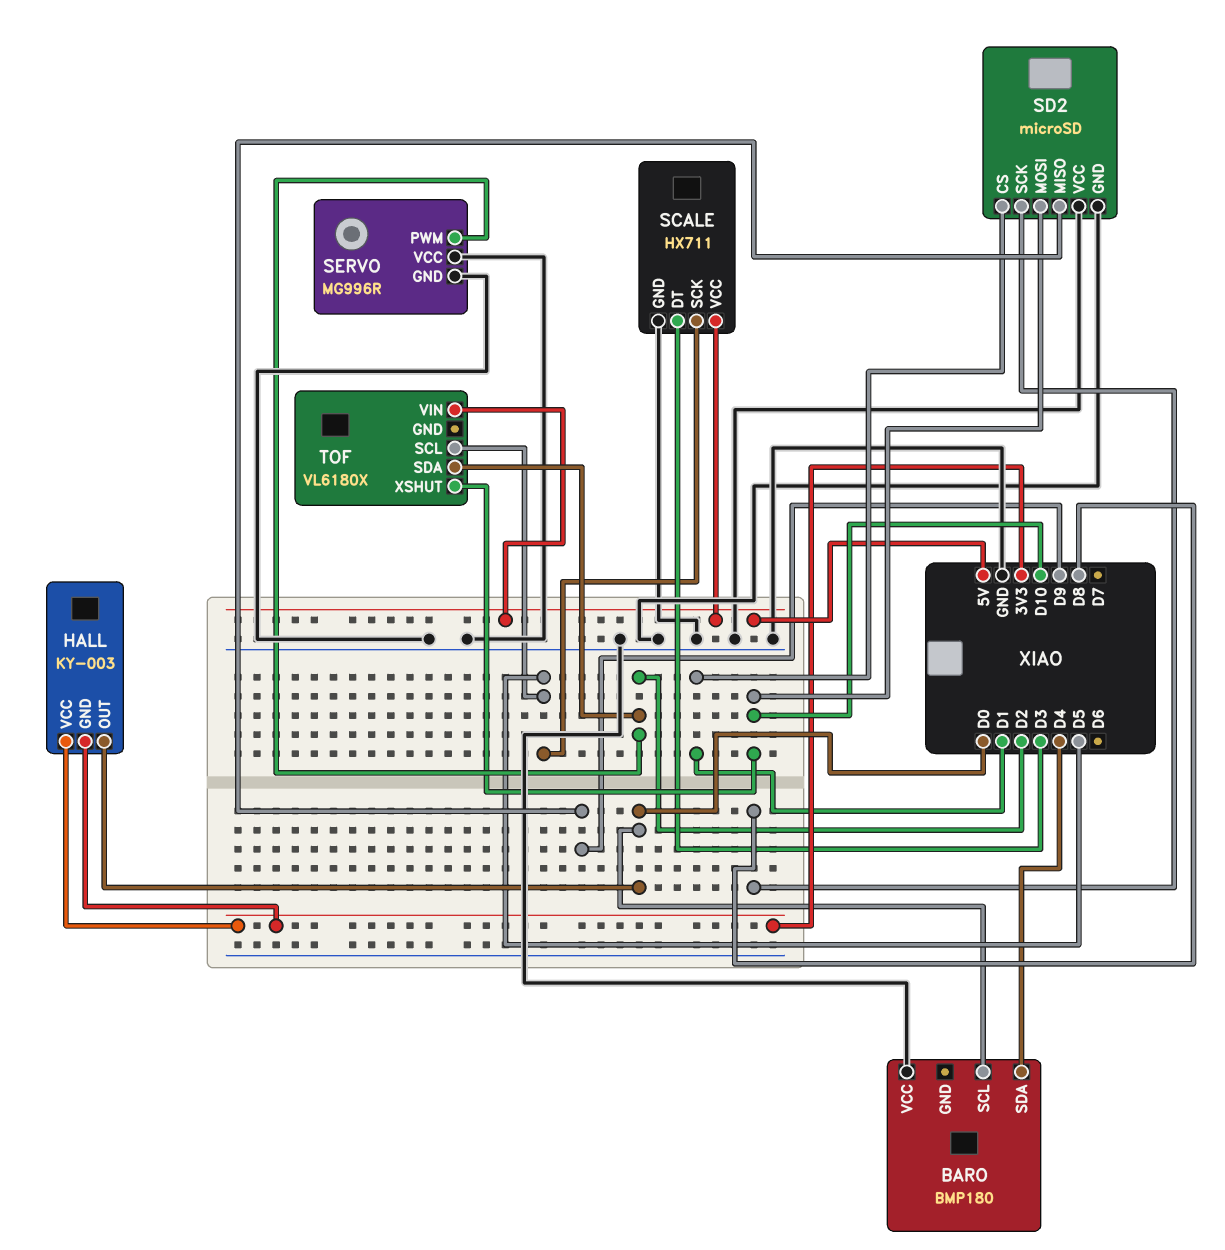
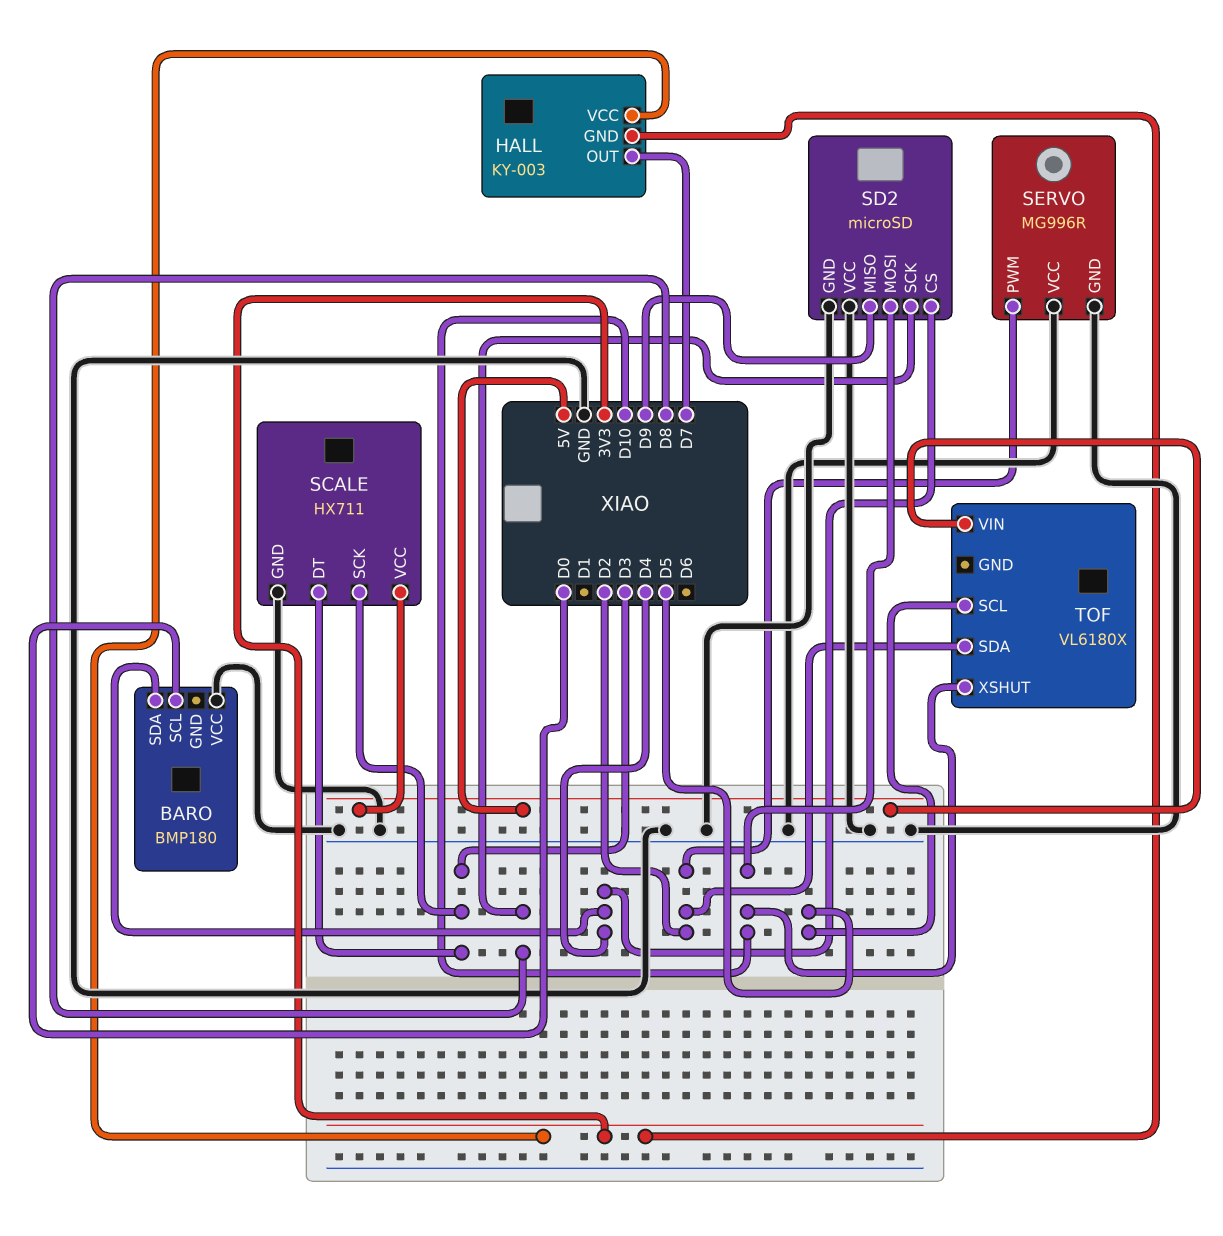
HALL pin OUT: D0 -> D7
SCALE pin SCK: D5 -> D3
SD2 pin CS: D1 -> D4

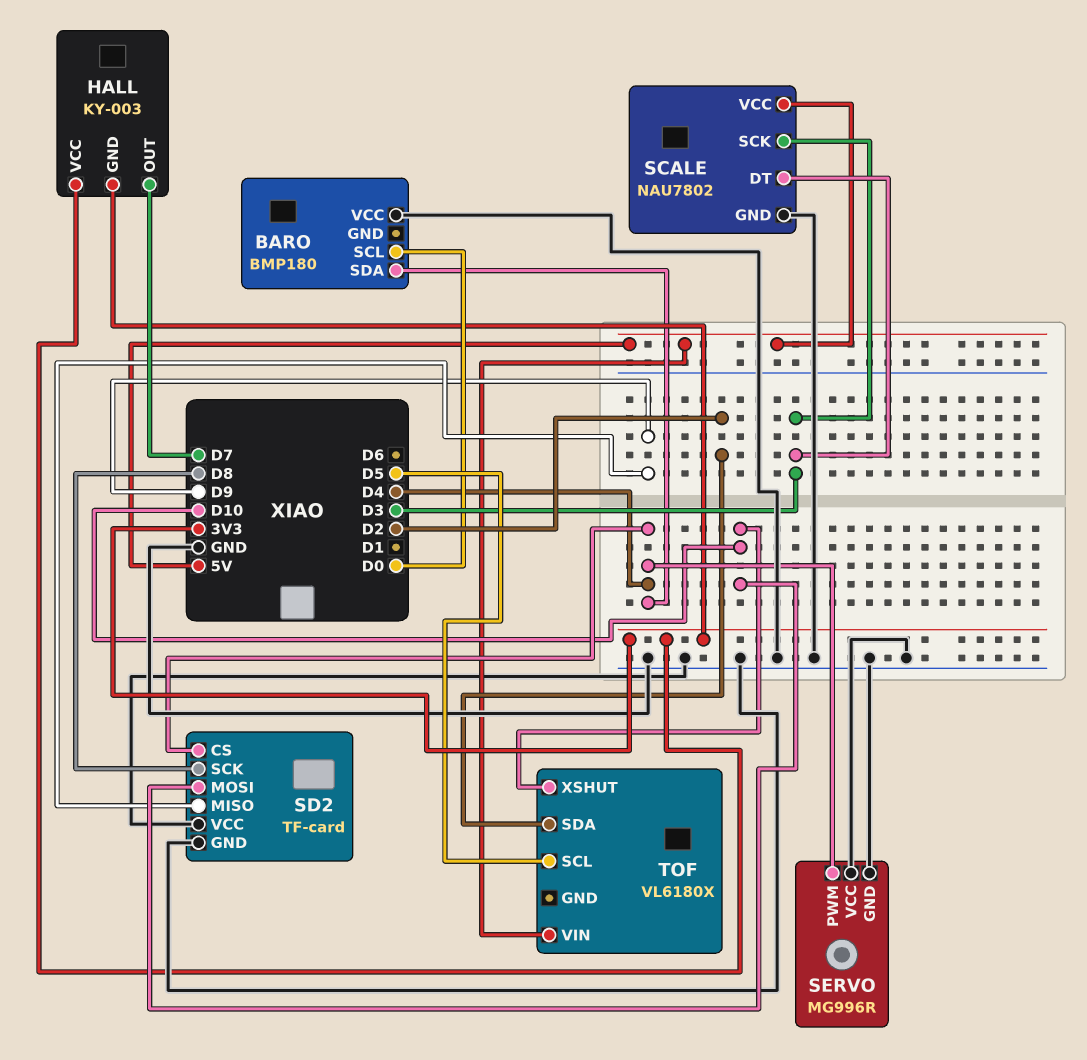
SCALE: HX711 -> NAU7802
SD2: microSD -> TF-card
SERVO pin PWM: D2 -> D4

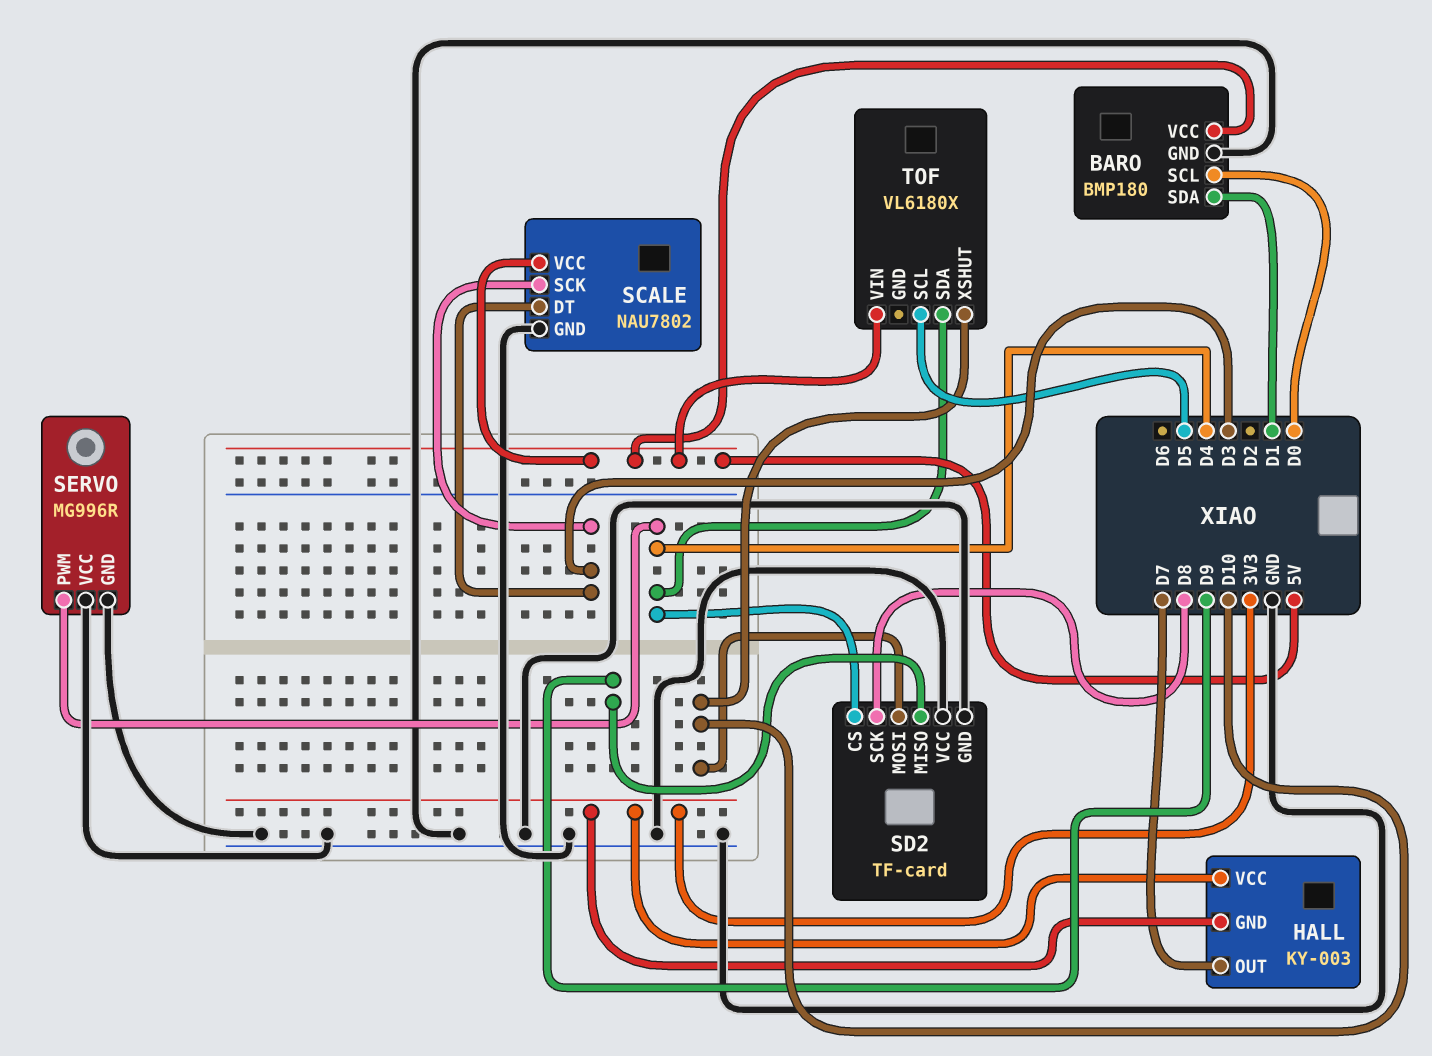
BARO pin GND: none -> GND
BARO pin SDA: D4 -> D1
BARO pin VCC: GND -> 5V
TOF pin SDA: D2 -> D4

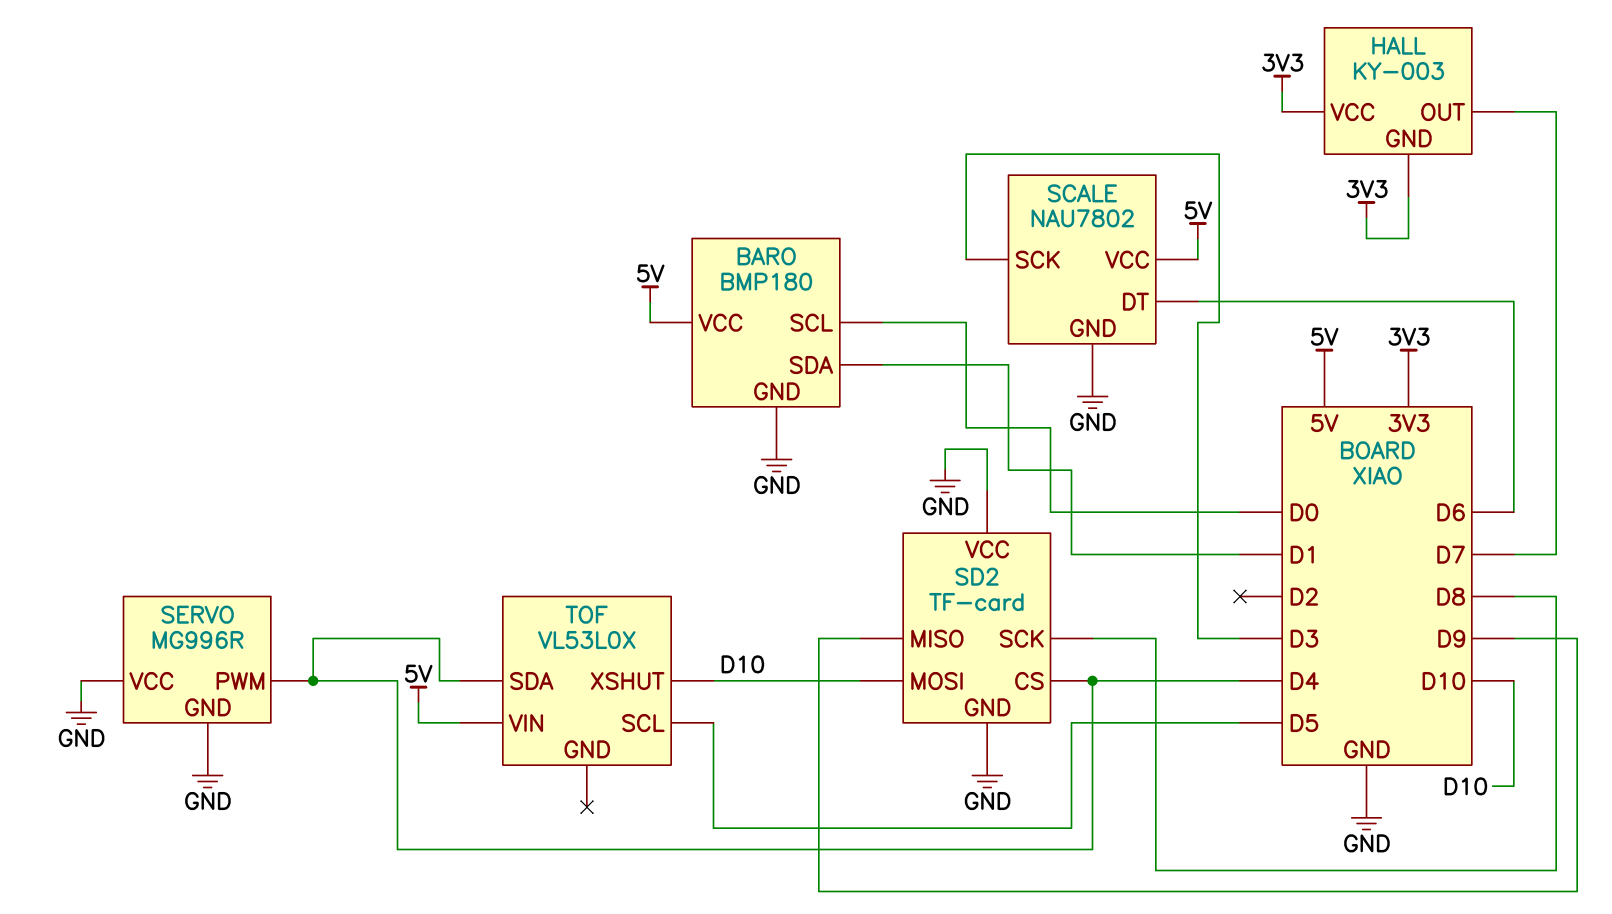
SCALE pin DT: D3 -> D6
TOF: VL6180X -> VL53L0X

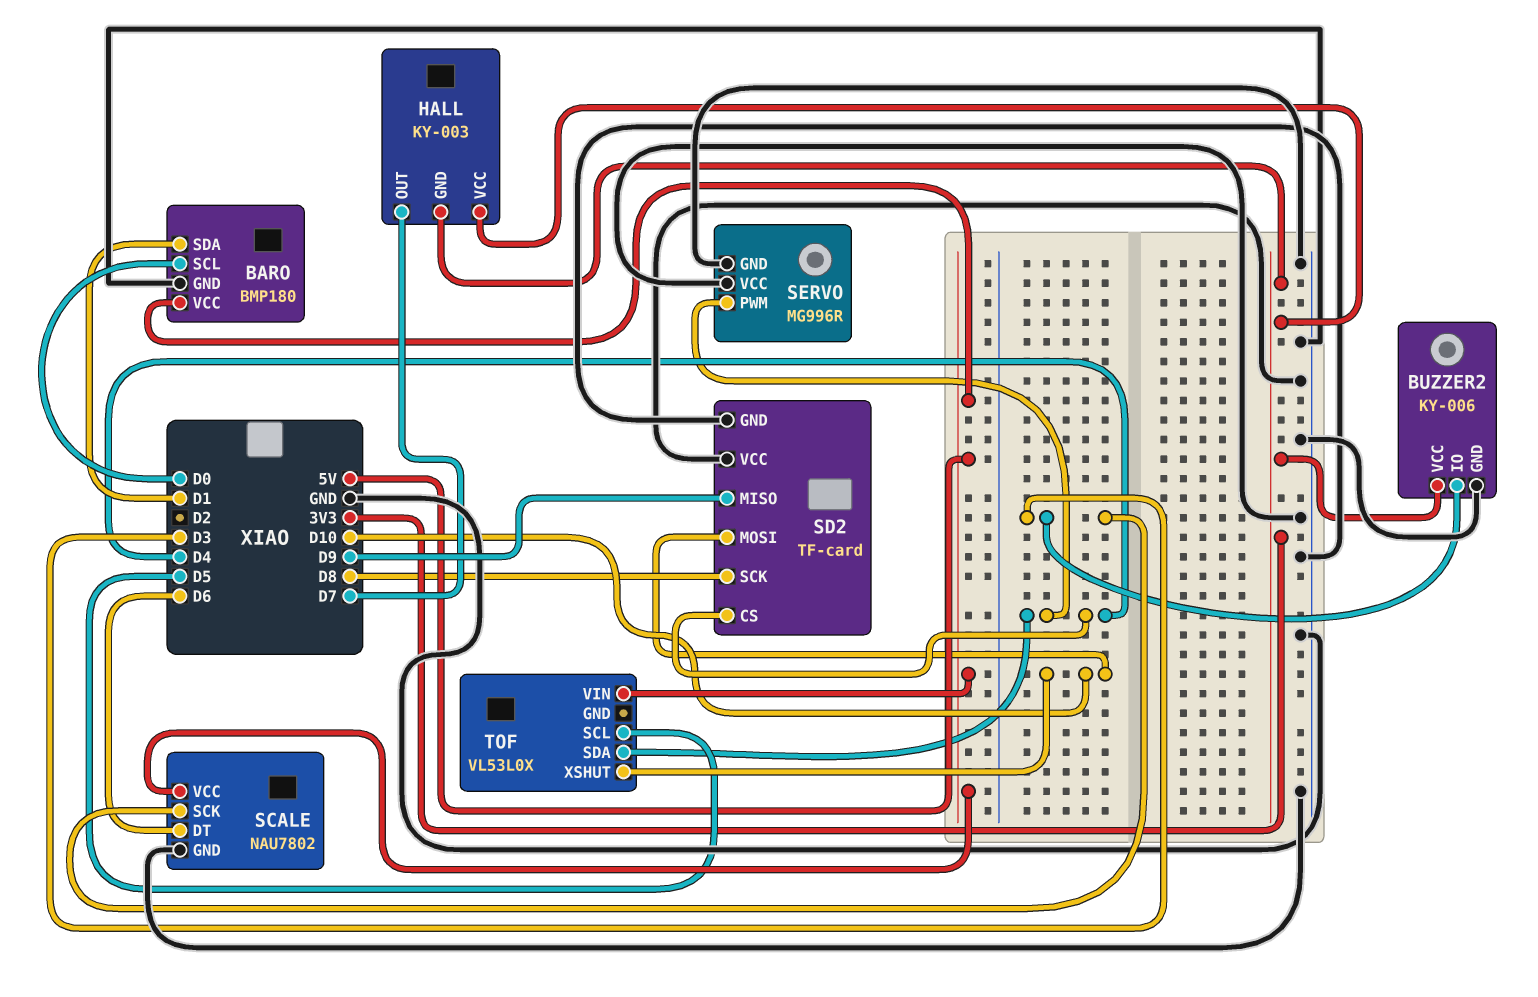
BUZZER2: none -> KY-006
BUZZER2 pin GND: none -> GND
BUZZER2 pin IO: none -> D3
BUZZER2 pin VCC: none -> 3V3

